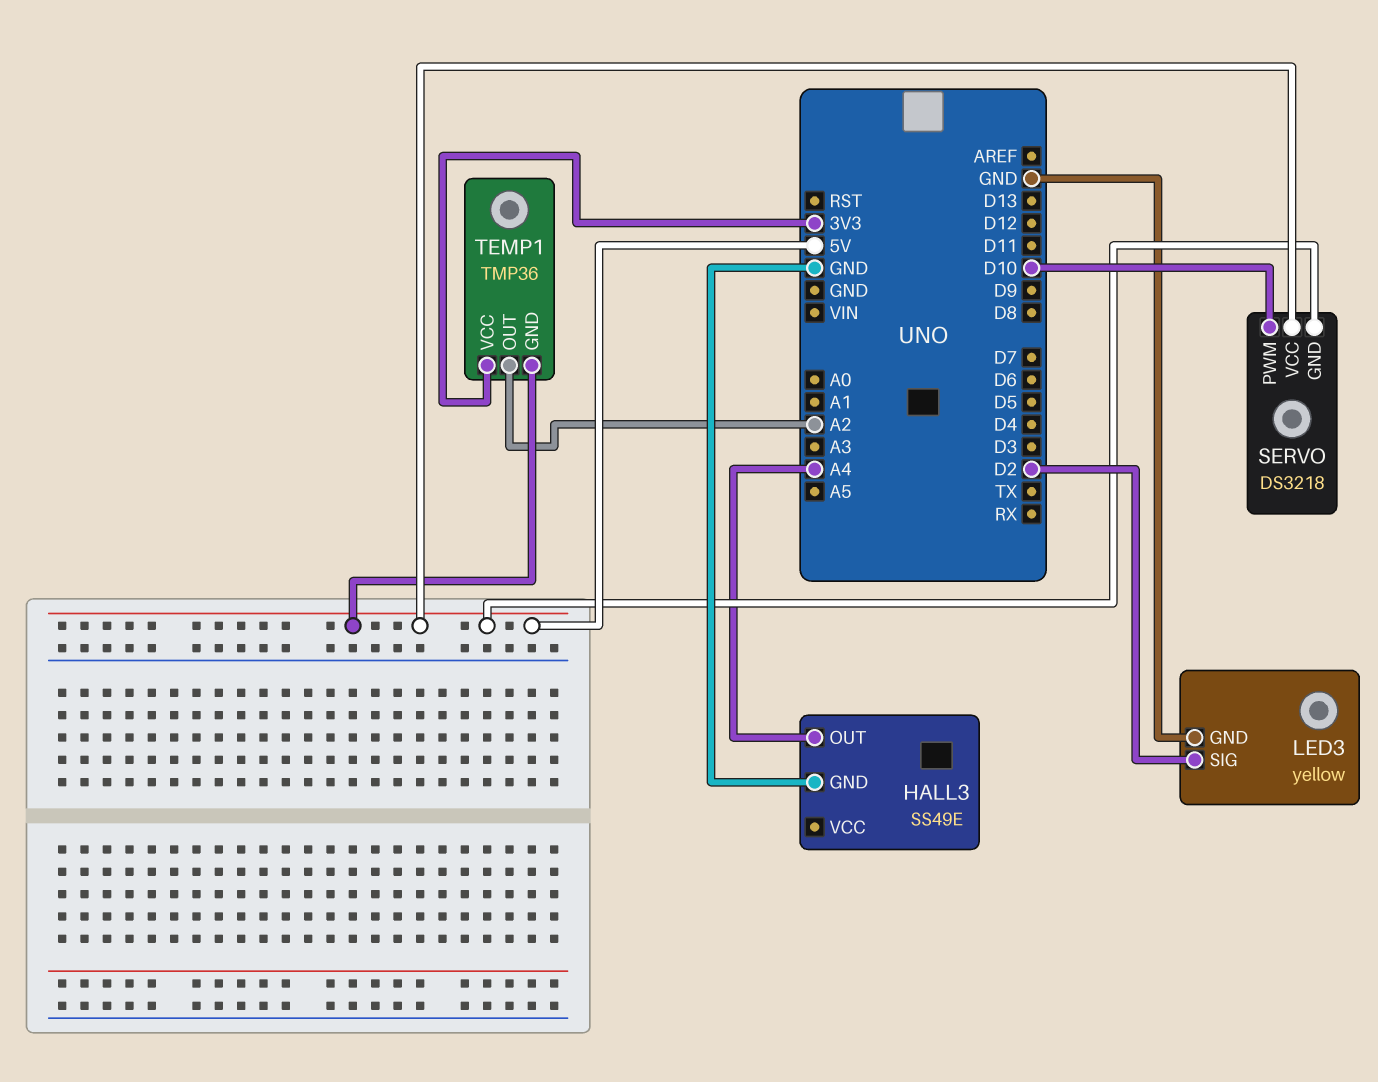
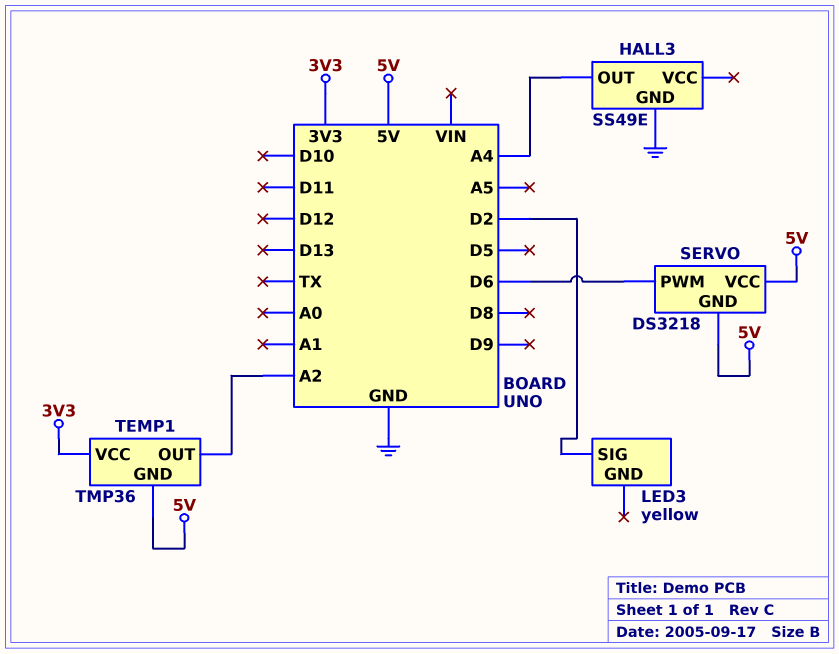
LED3 pin GND: GND -> none
SERVO pin PWM: D10 -> D6

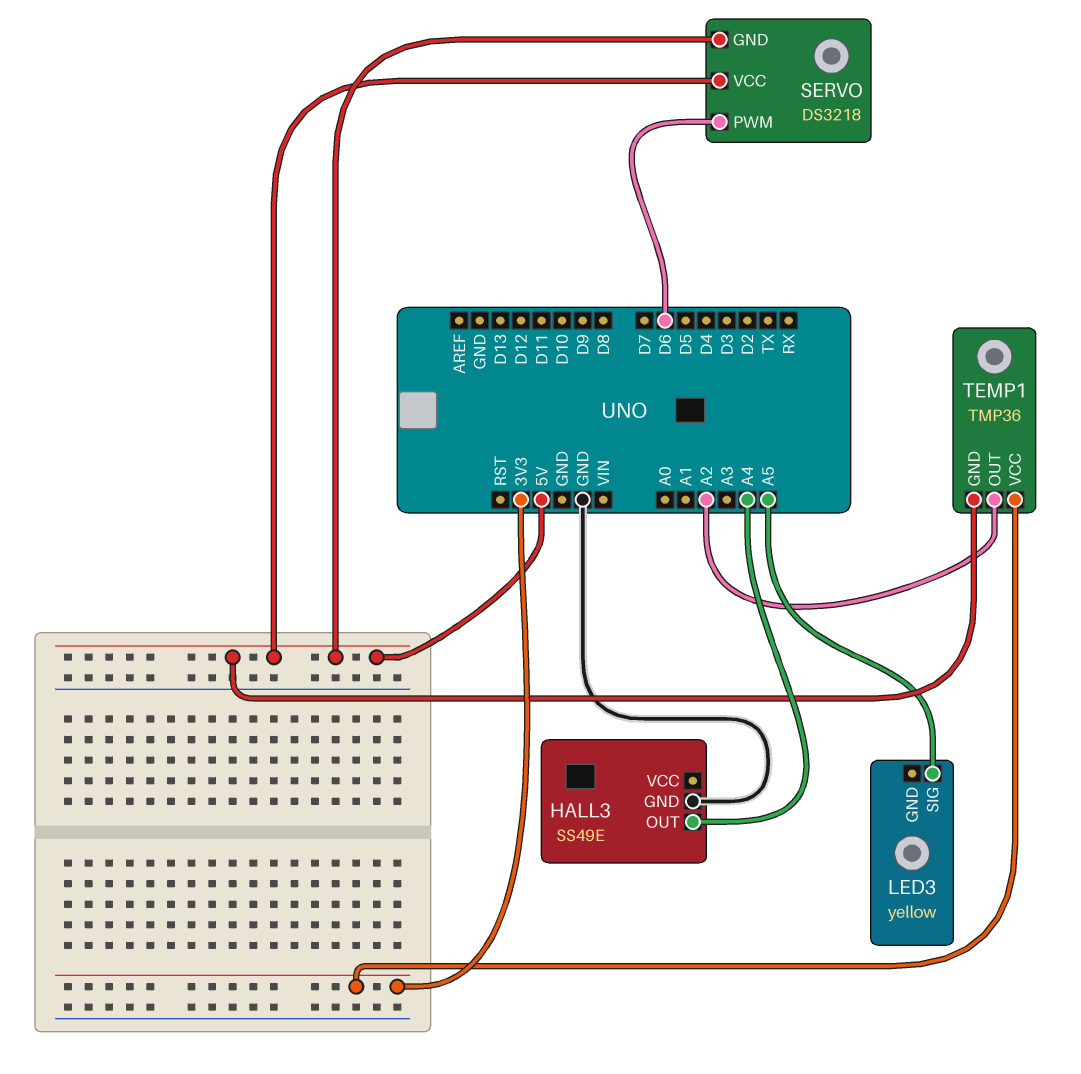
LED3 pin SIG: D2 -> A5

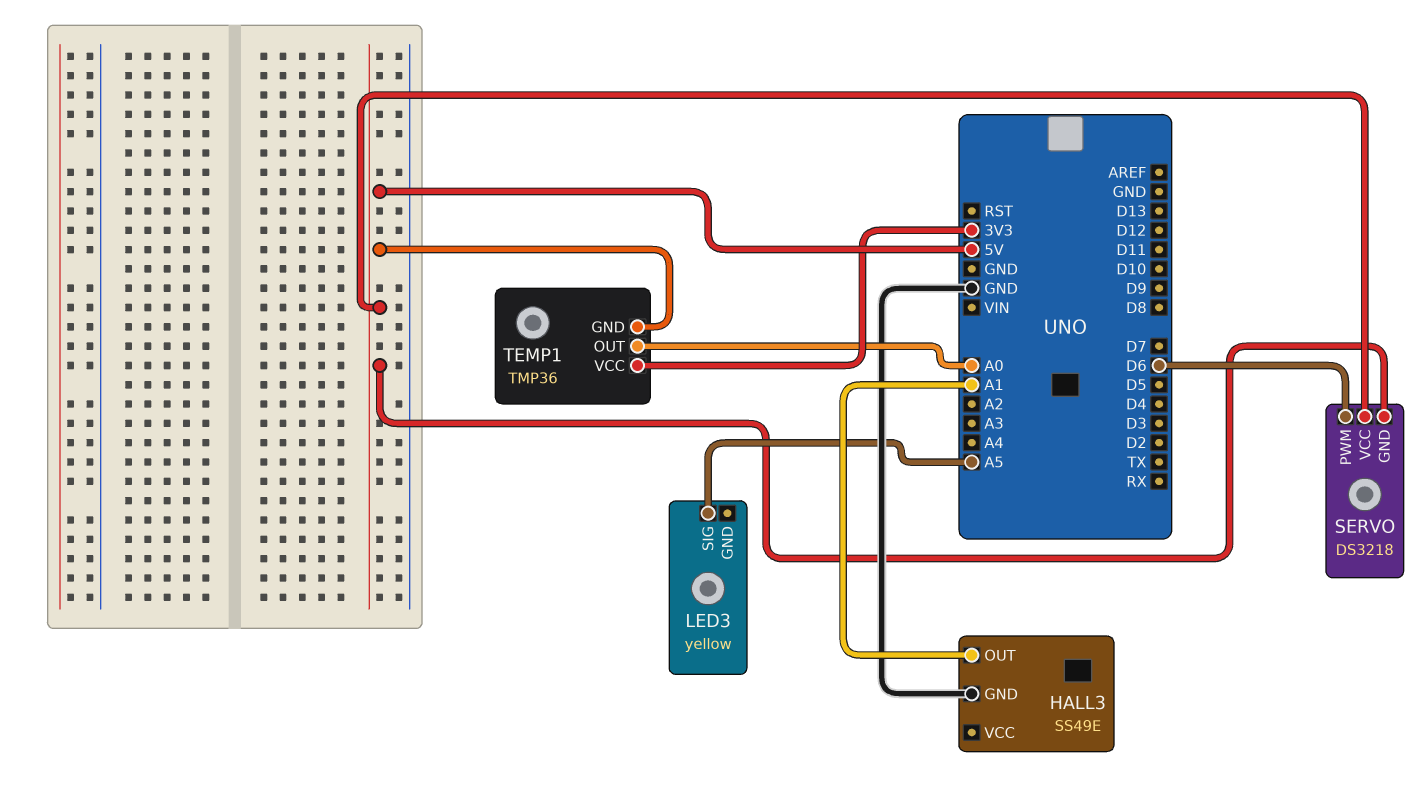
HALL3 pin OUT: A4 -> A1
TEMP1 pin OUT: A2 -> A0

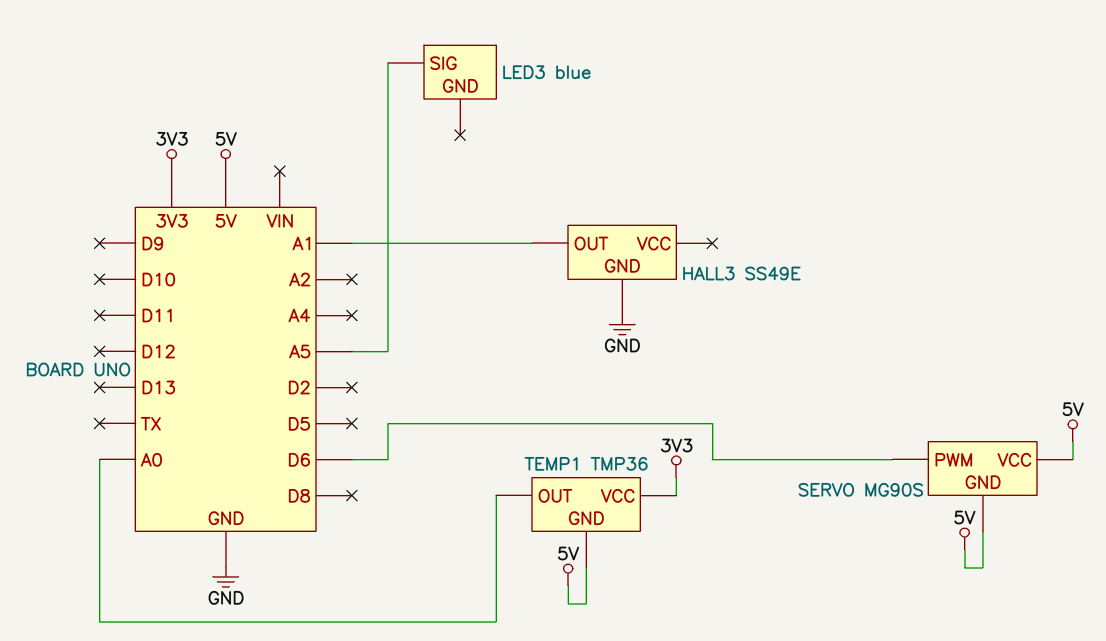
LED3: yellow -> blue
SERVO: DS3218 -> MG90S

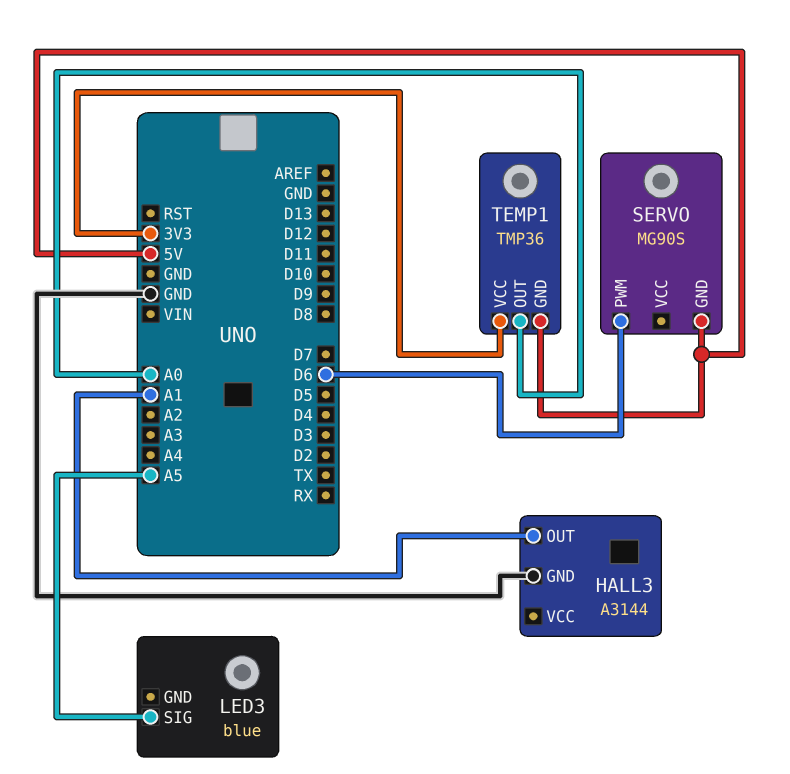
HALL3: SS49E -> A3144
SERVO pin VCC: 5V -> none

